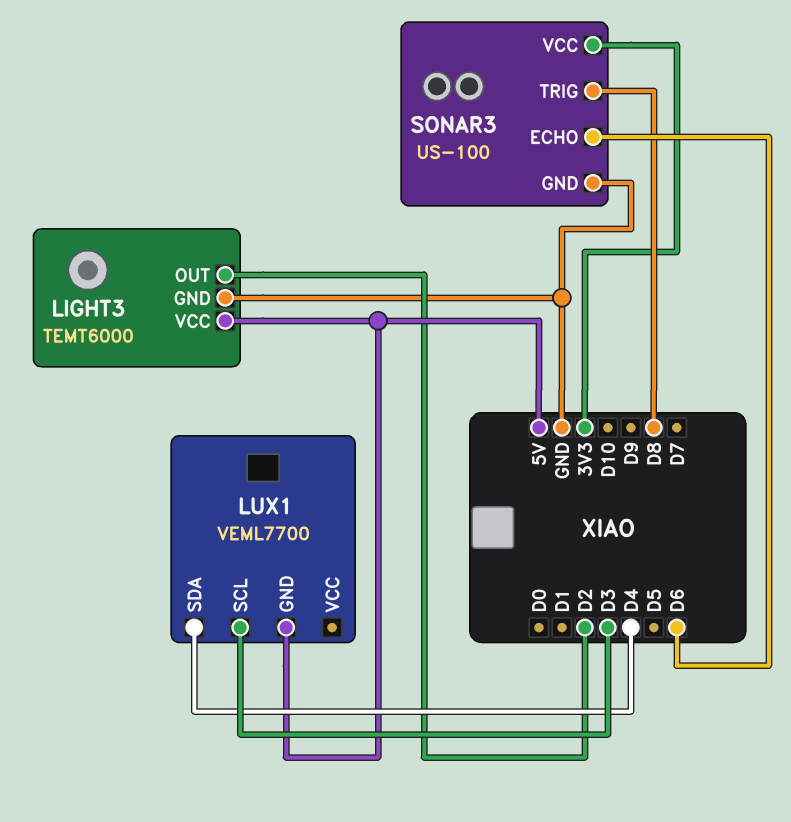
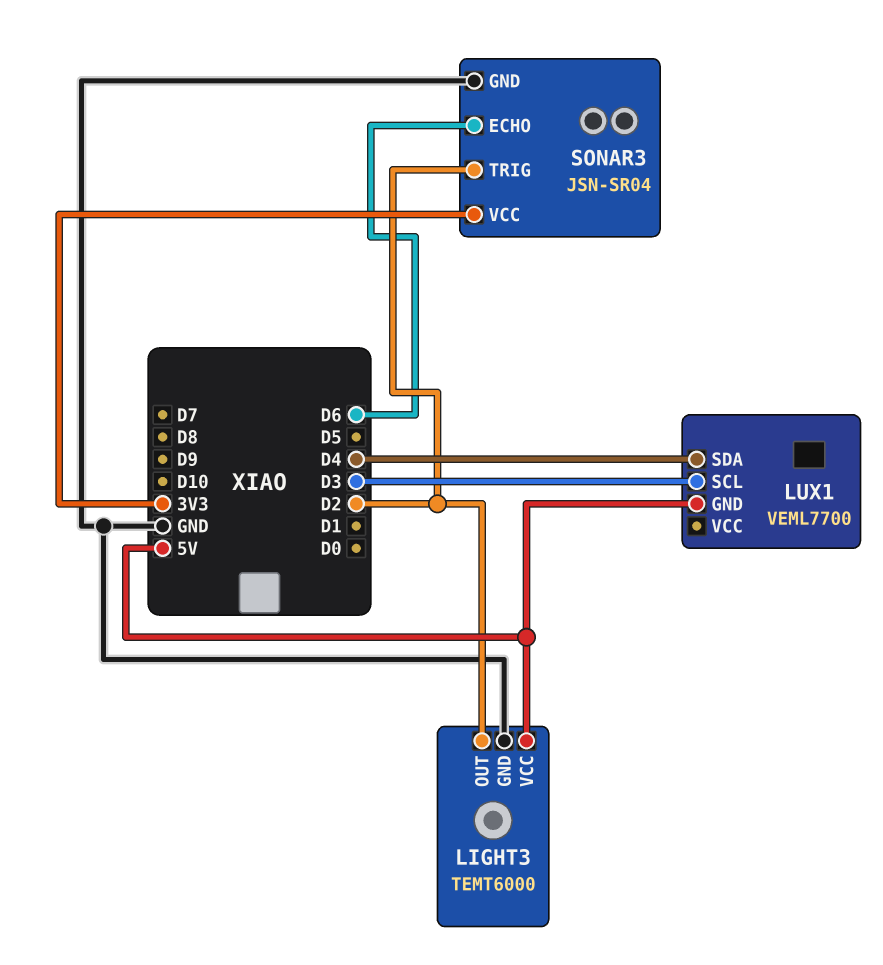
SONAR3: US-100 -> JSN-SR04
SONAR3 pin TRIG: D8 -> D2

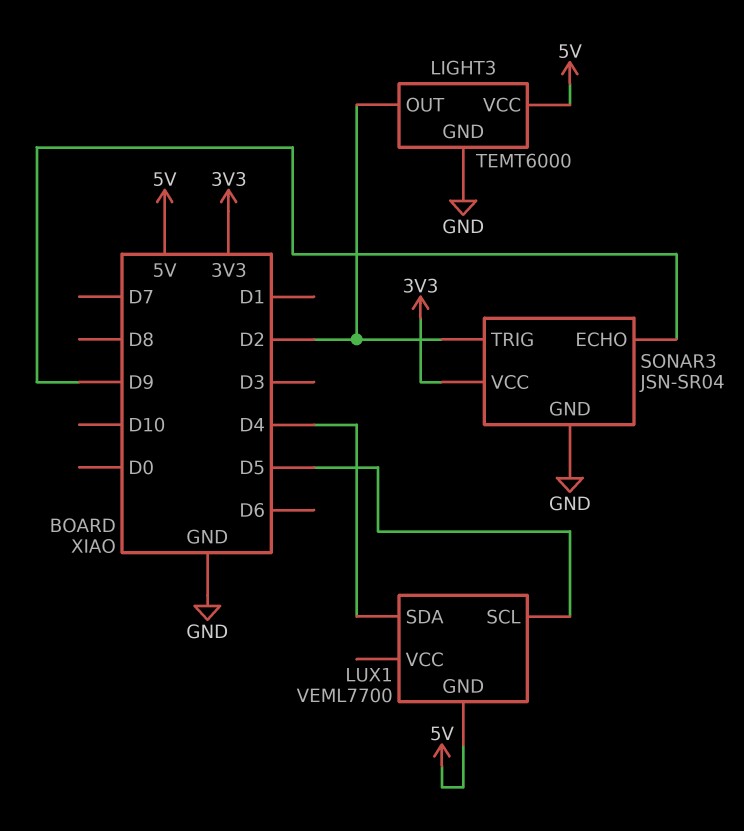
LUX1 pin SCL: D3 -> D5
SONAR3 pin ECHO: D6 -> D9

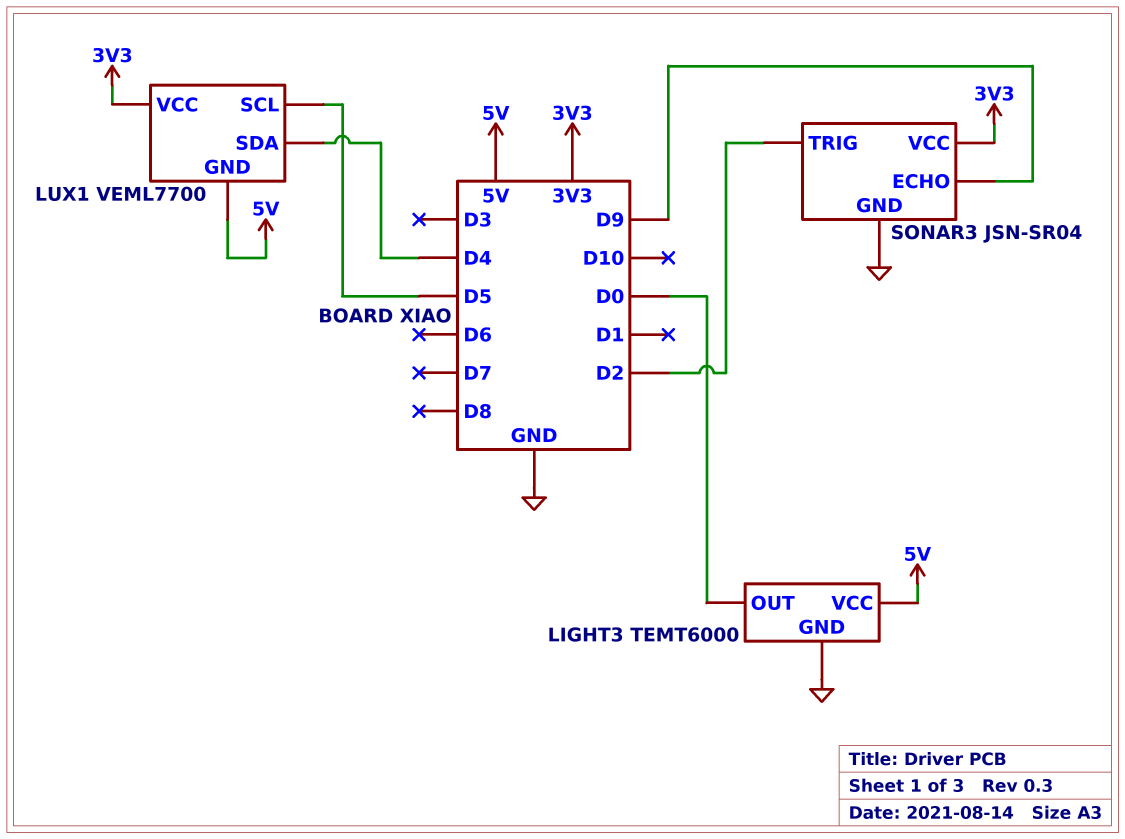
LIGHT3 pin OUT: D2 -> D0
LUX1 pin VCC: none -> 3V3

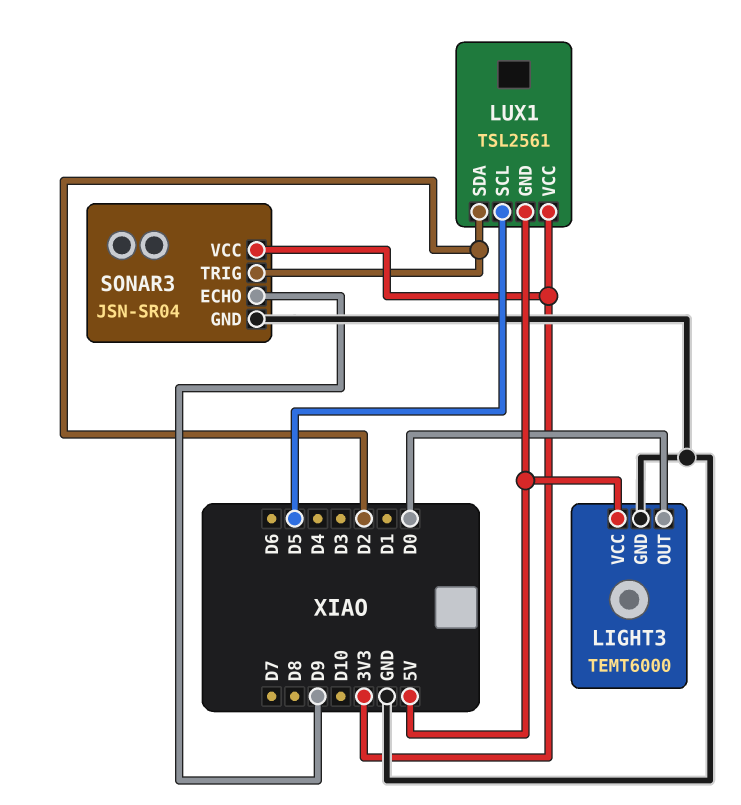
LUX1: VEML7700 -> TSL2561
LUX1 pin SDA: D4 -> D2

